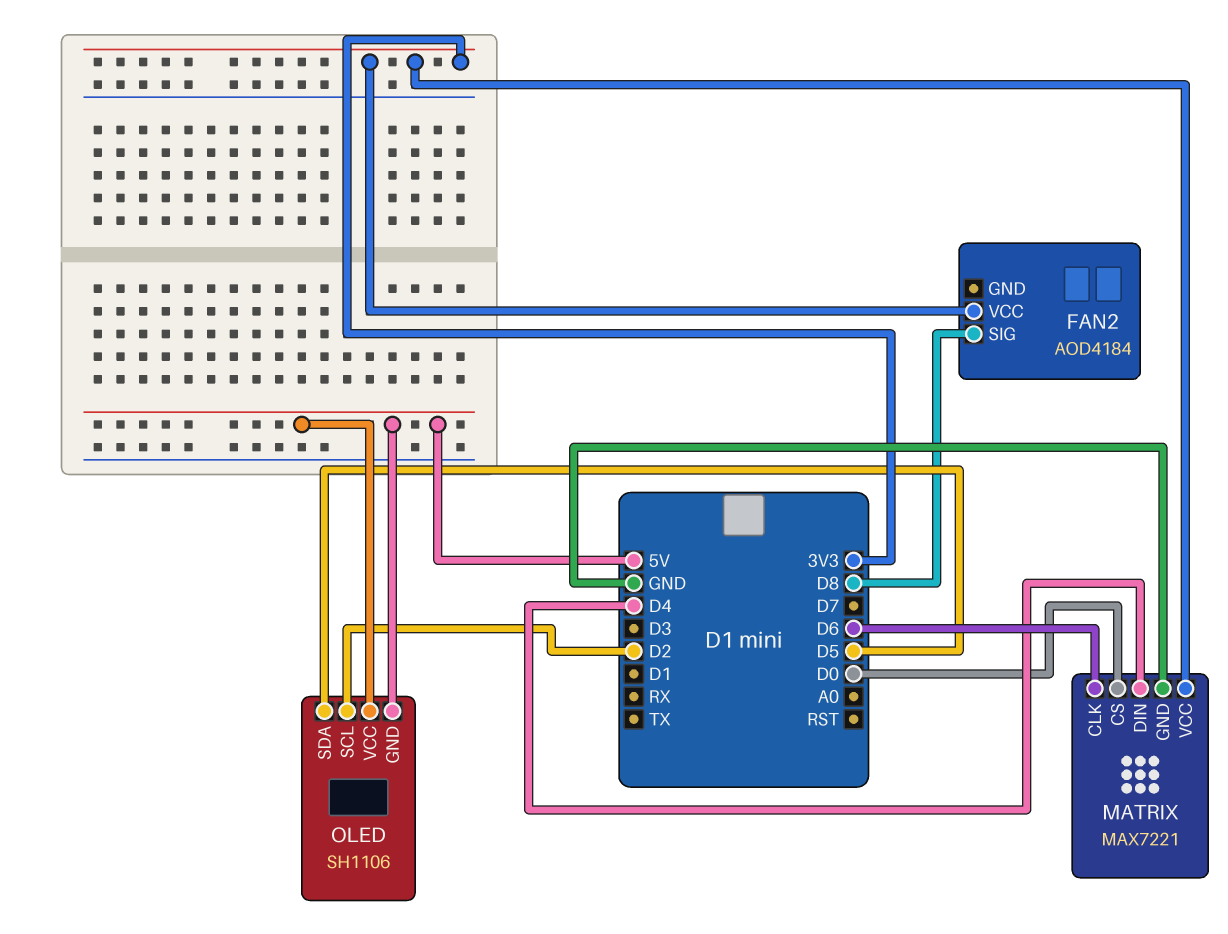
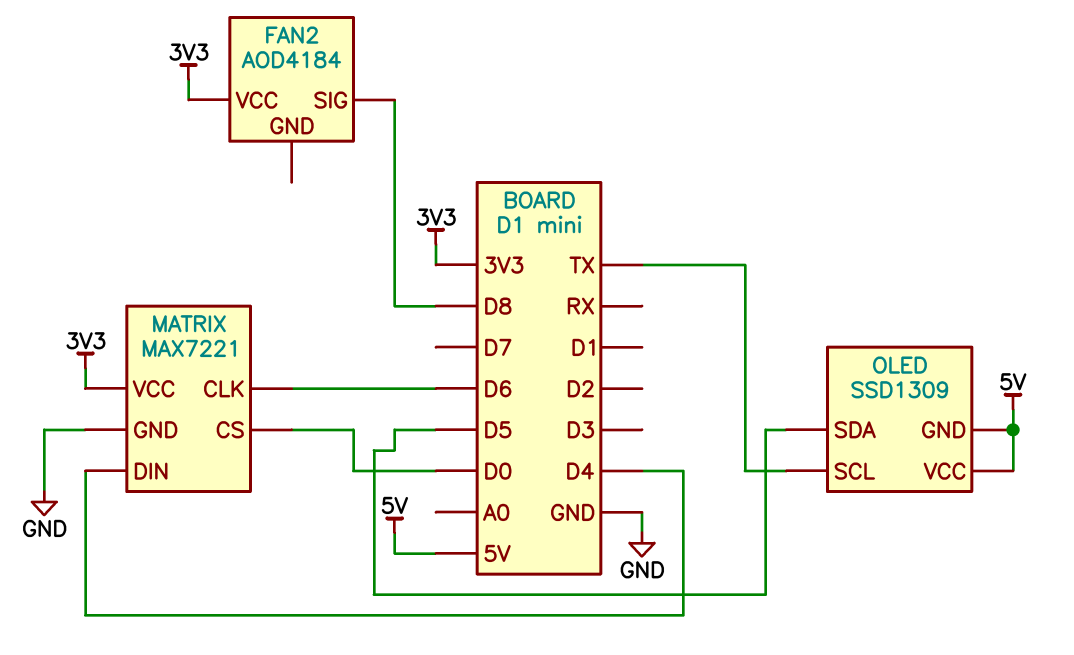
OLED: SH1106 -> SSD1309
OLED pin SCL: D2 -> TX

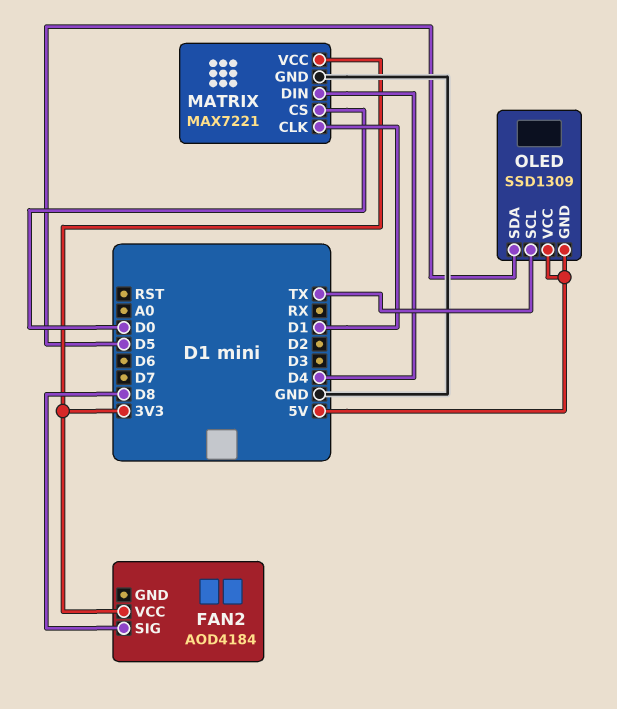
MATRIX pin CLK: D6 -> D1

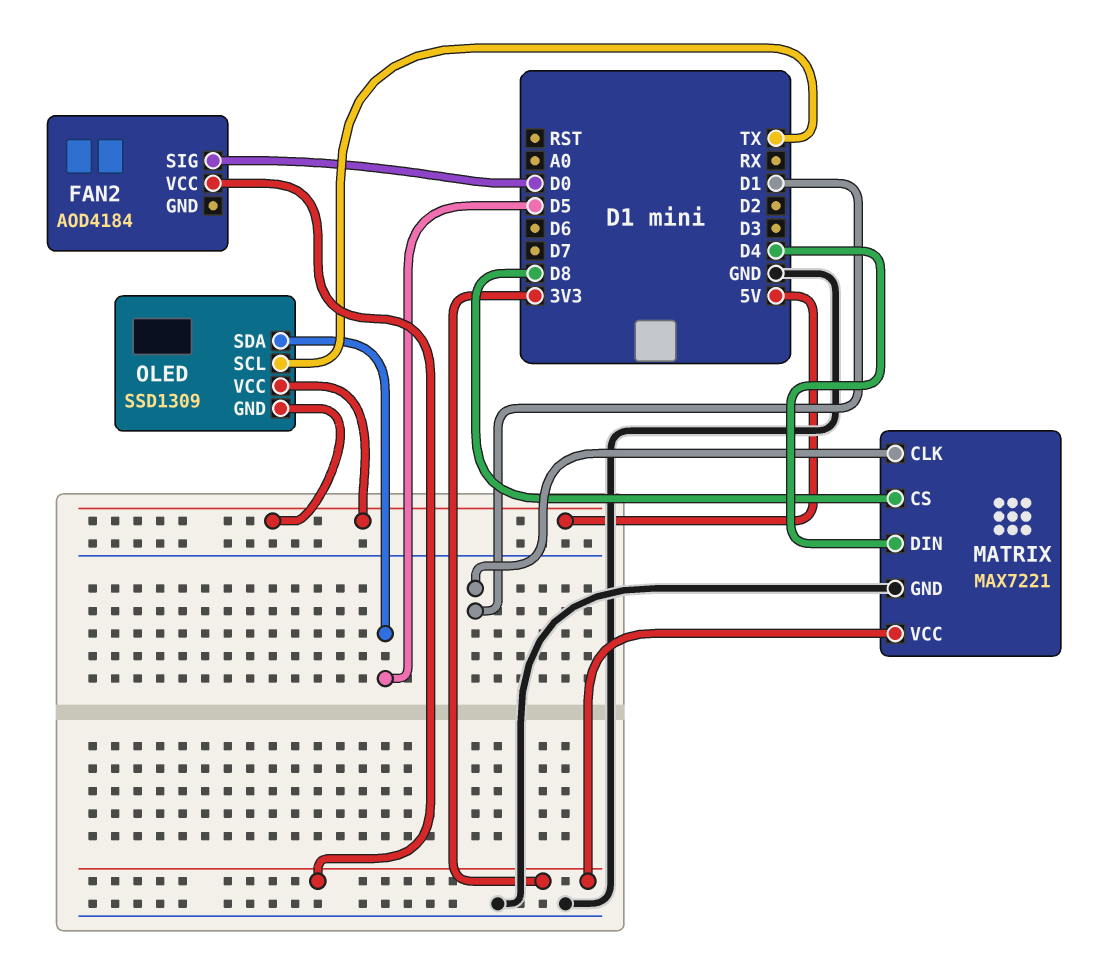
FAN2 pin SIG: D8 -> D0
MATRIX pin CS: D0 -> D8

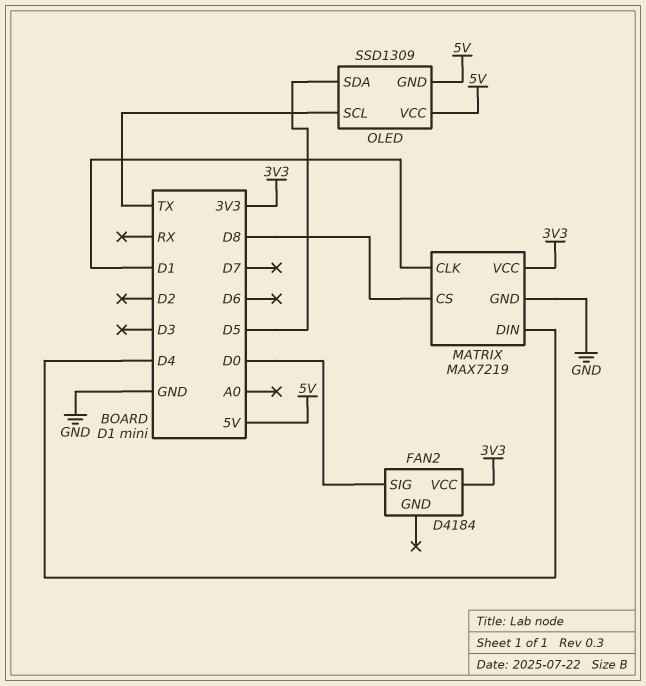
FAN2: AOD4184 -> D4184
MATRIX: MAX7221 -> MAX7219

